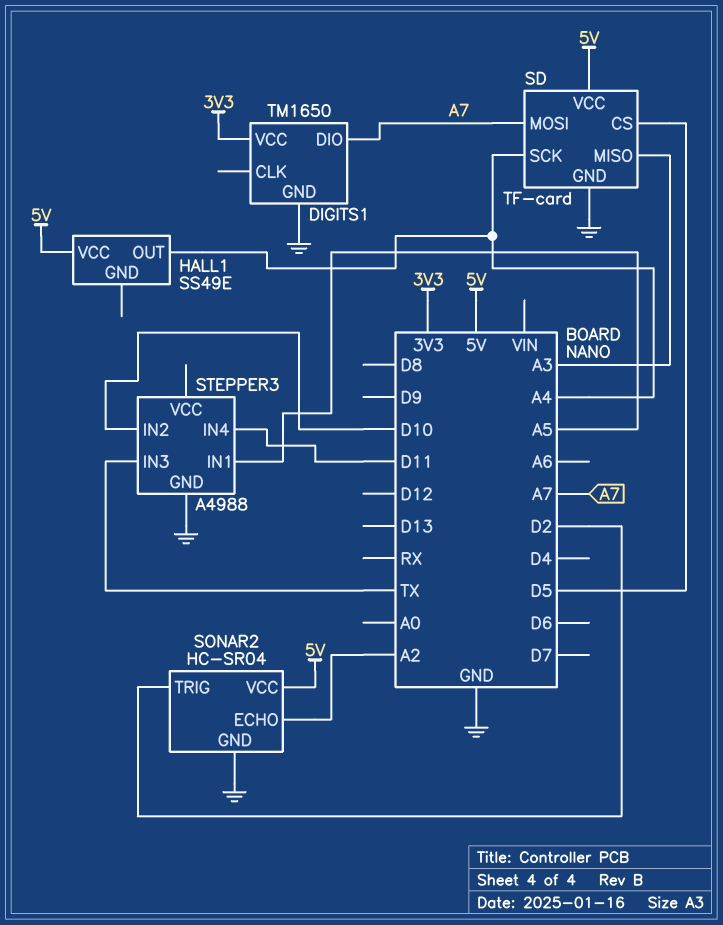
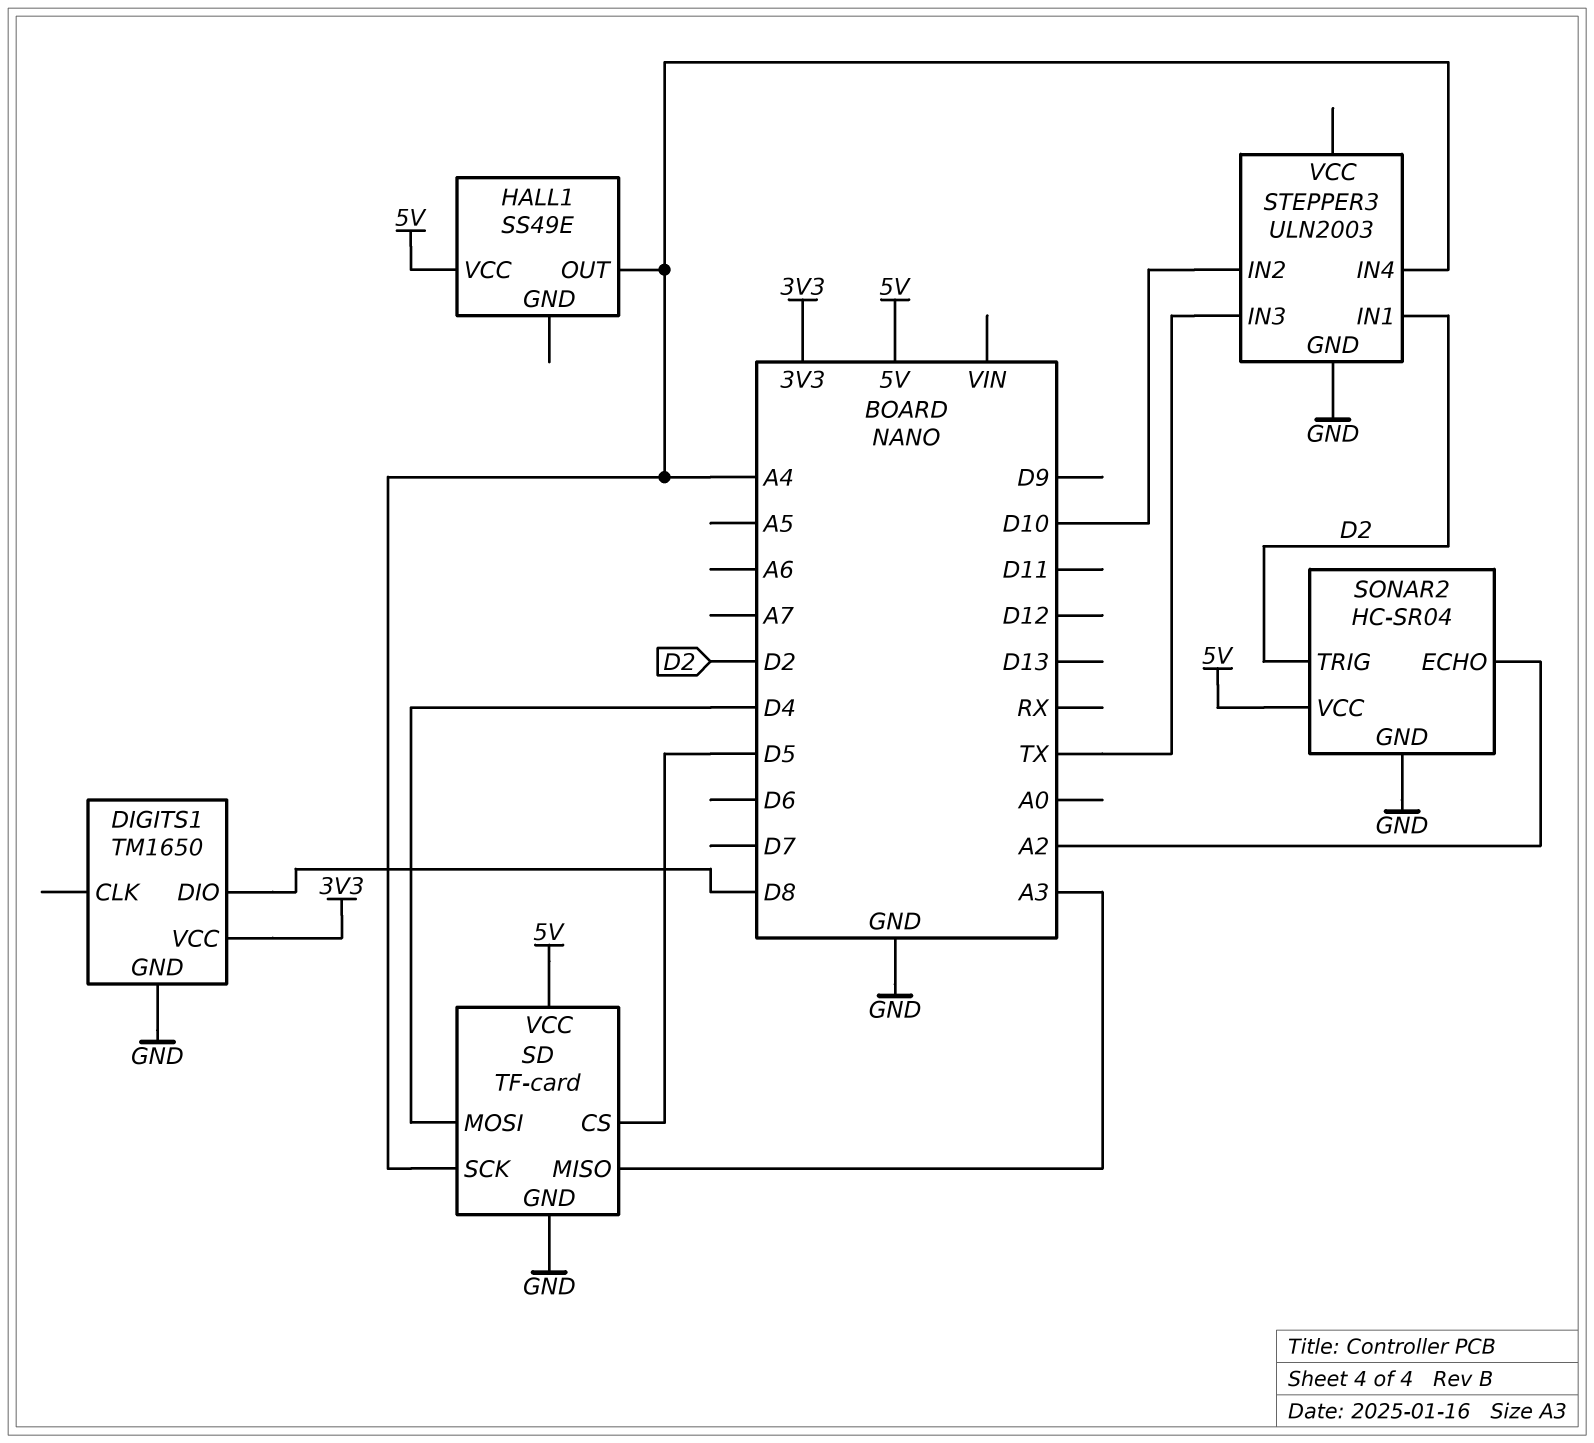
DIGITS1 pin DIO: A7 -> D8
SD pin MOSI: A7 -> D4
STEPPER3: A4988 -> ULN2003
STEPPER3 pin IN1: A5 -> D2
STEPPER3 pin IN4: D11 -> A4

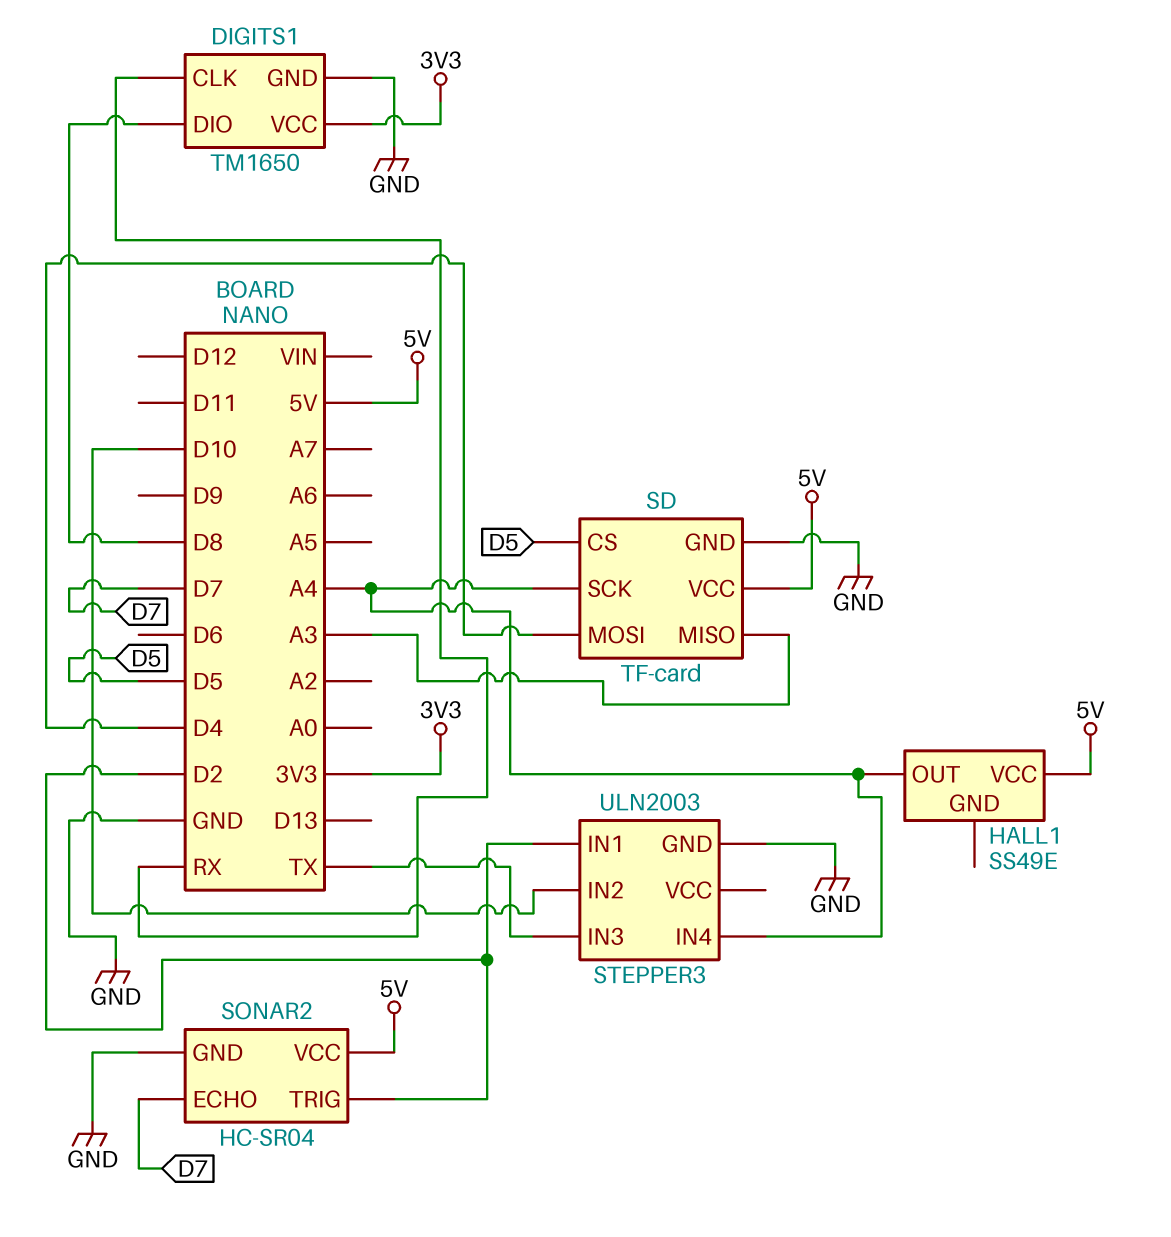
DIGITS1 pin CLK: none -> RX
SONAR2 pin ECHO: A2 -> D7

